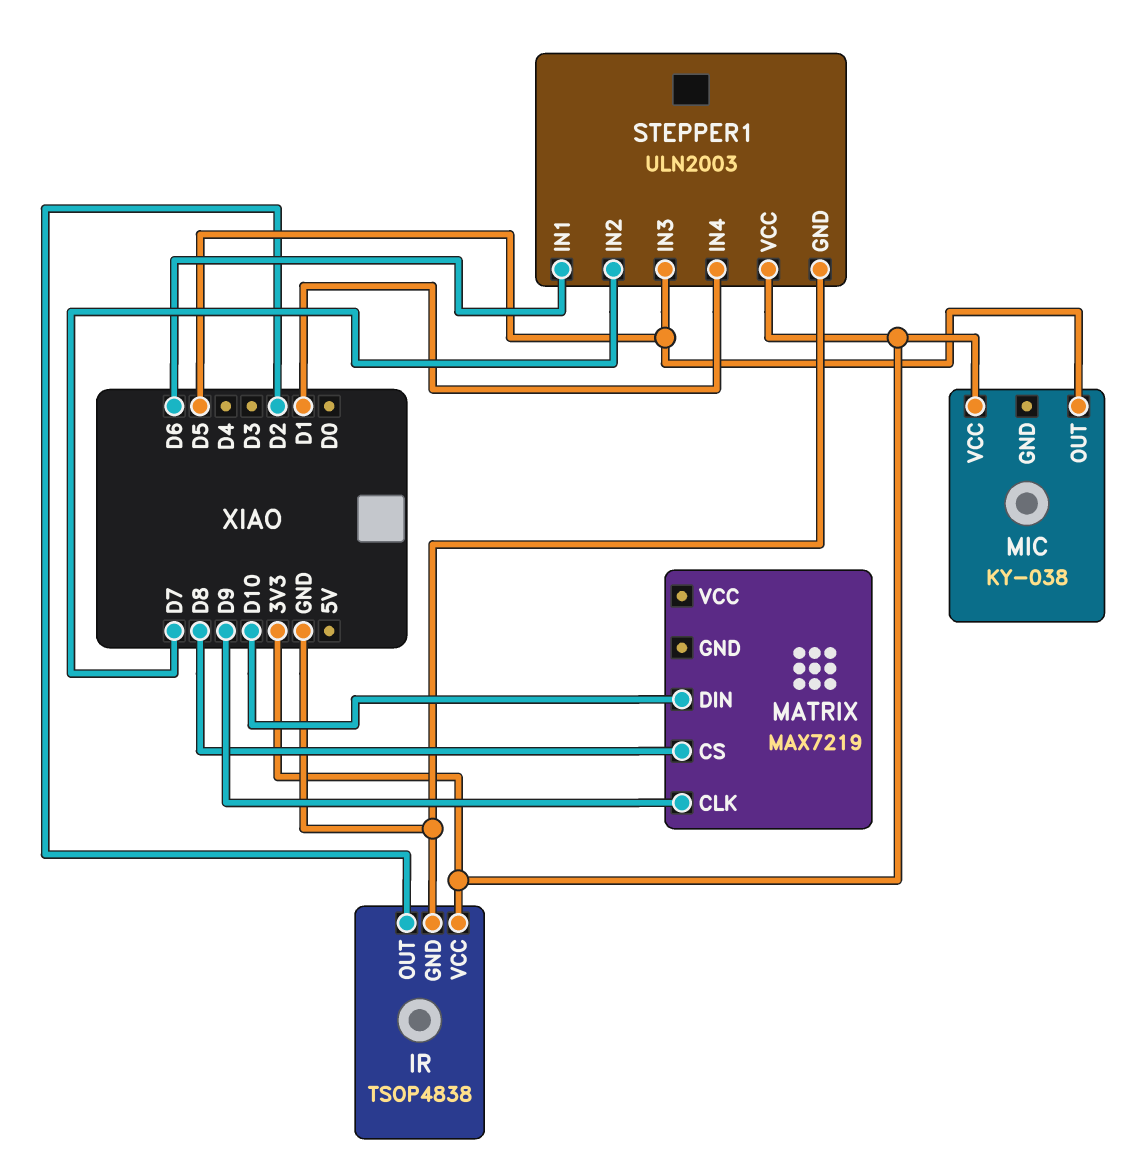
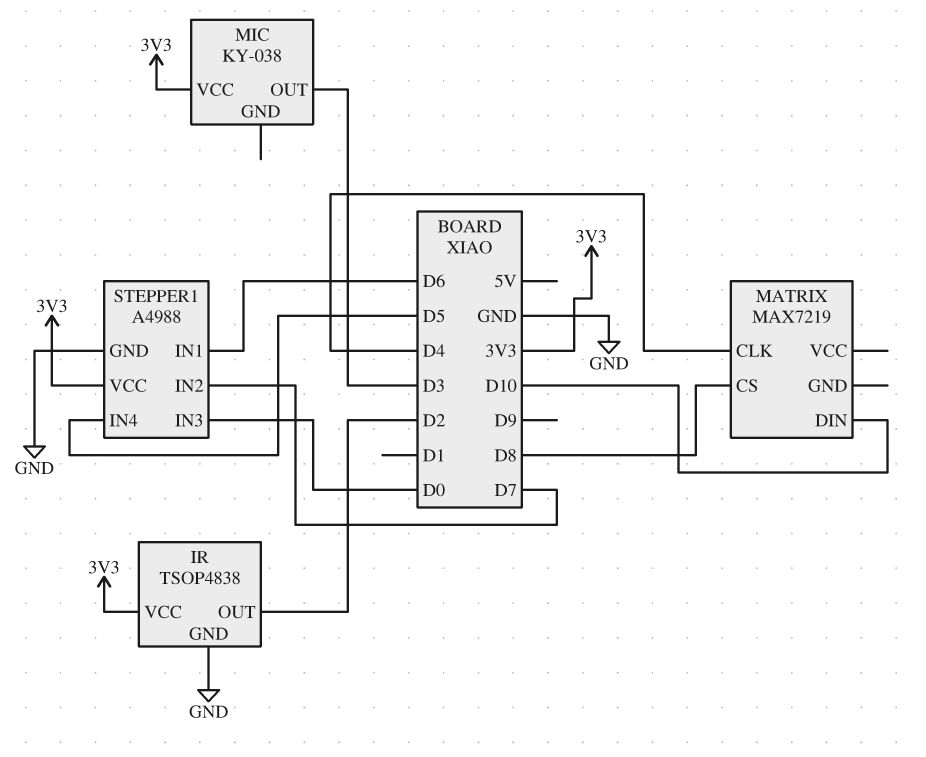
MATRIX pin CLK: D9 -> D4
MIC pin OUT: D5 -> D3
STEPPER1: ULN2003 -> A4988
STEPPER1 pin IN3: D5 -> D0
STEPPER1 pin IN4: D1 -> D5

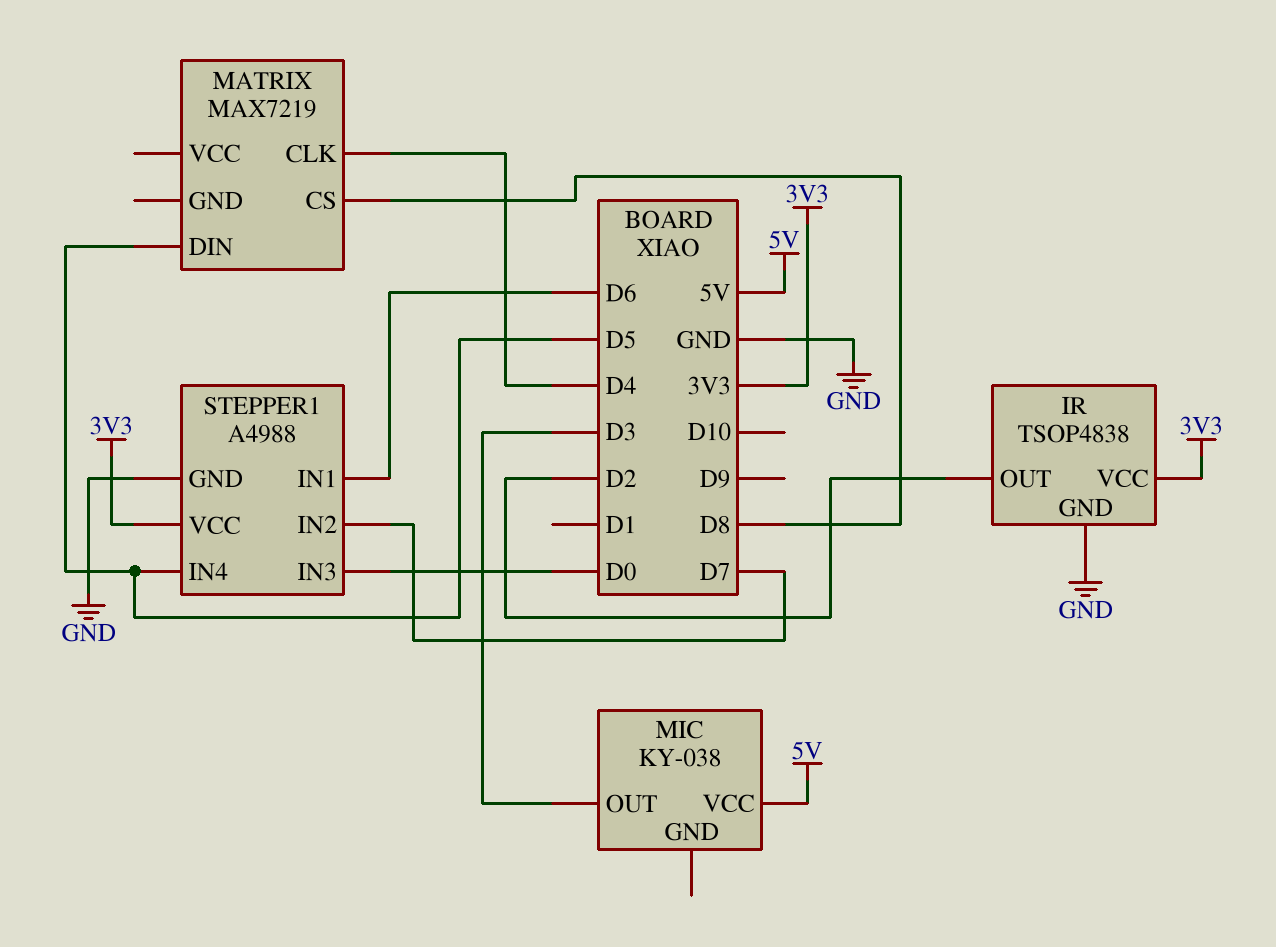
MATRIX pin DIN: D10 -> D5
MIC pin VCC: 3V3 -> 5V

